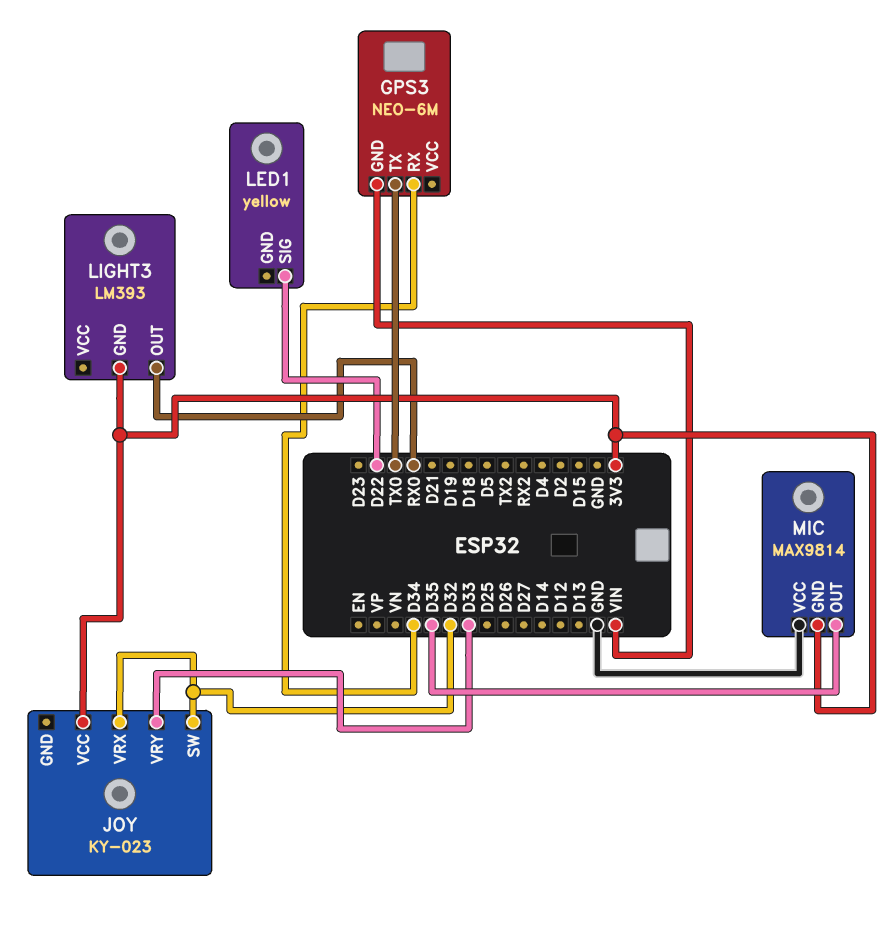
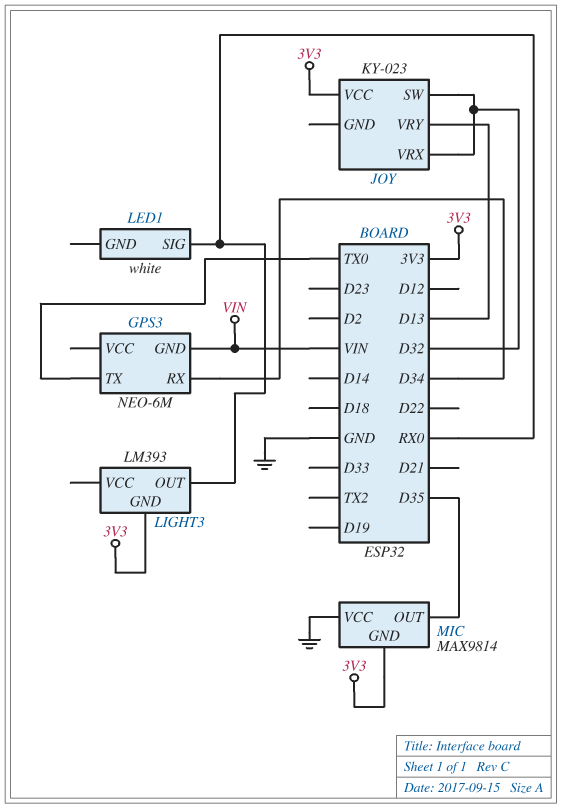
JOY pin VRY: D33 -> D13
LED1: yellow -> white
LED1 pin SIG: D22 -> RX0

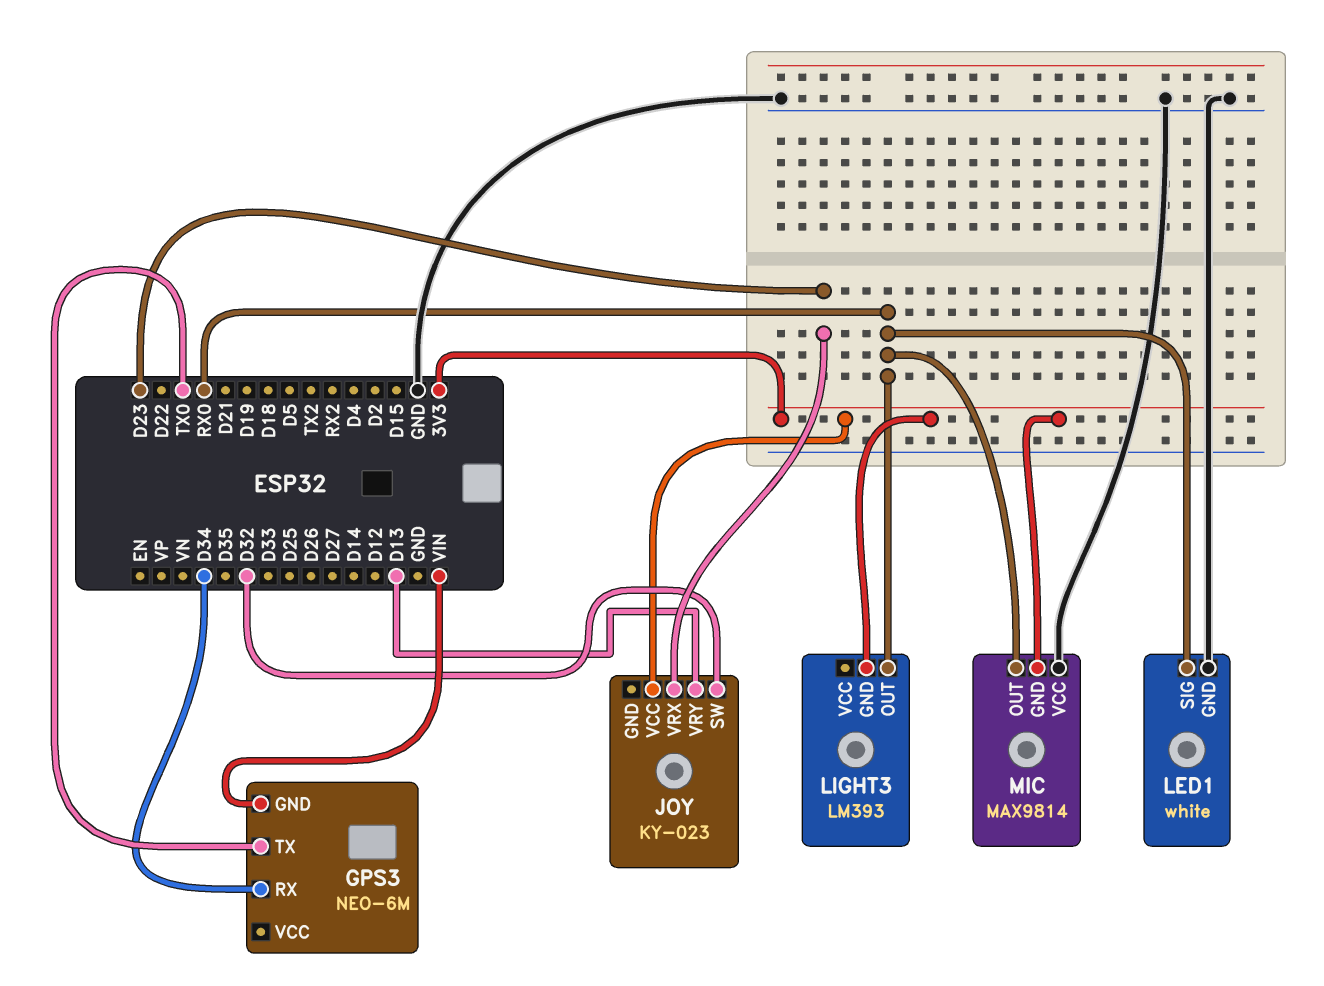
JOY pin VRX: D32 -> D23
LED1 pin GND: none -> GND
MIC pin OUT: D35 -> RX0

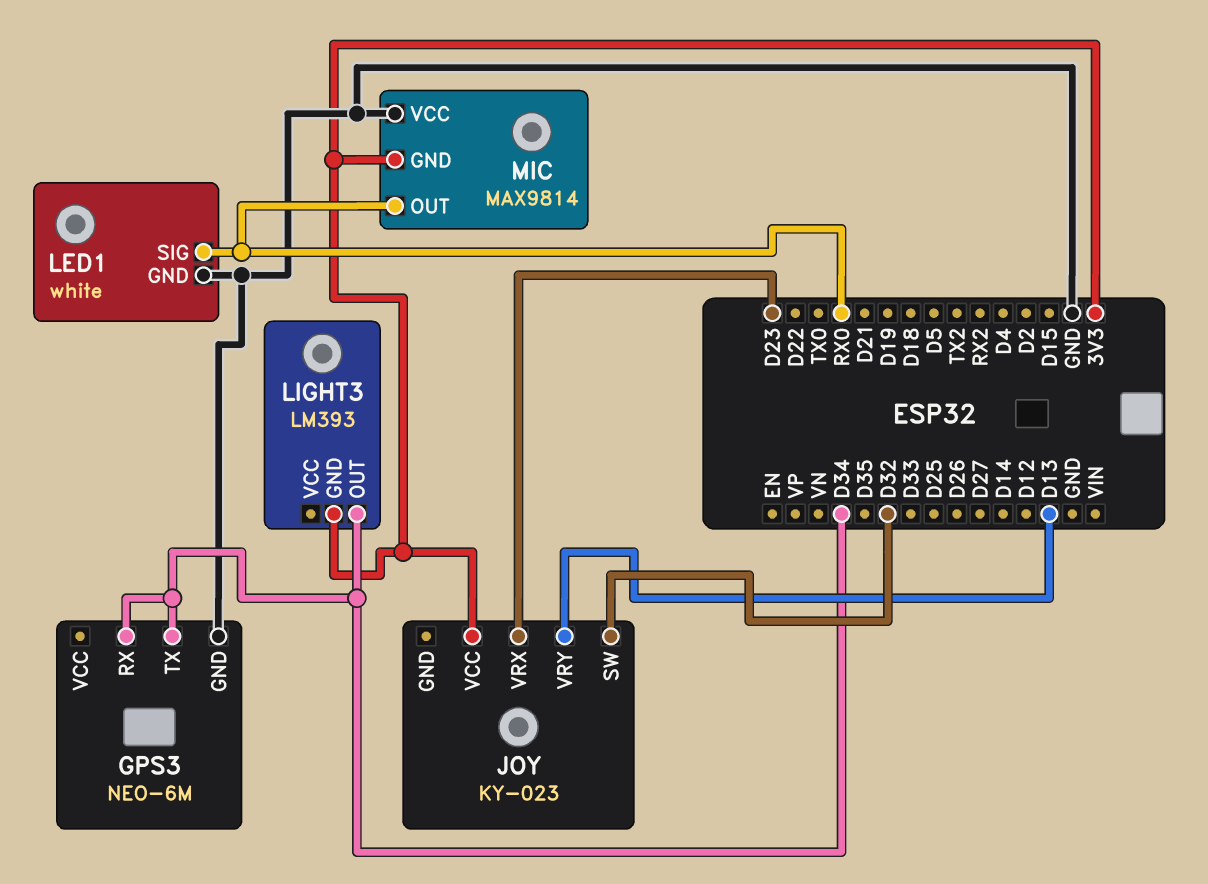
GPS3 pin GND: VIN -> GND
GPS3 pin TX: TX0 -> D34
LIGHT3 pin OUT: RX0 -> D34

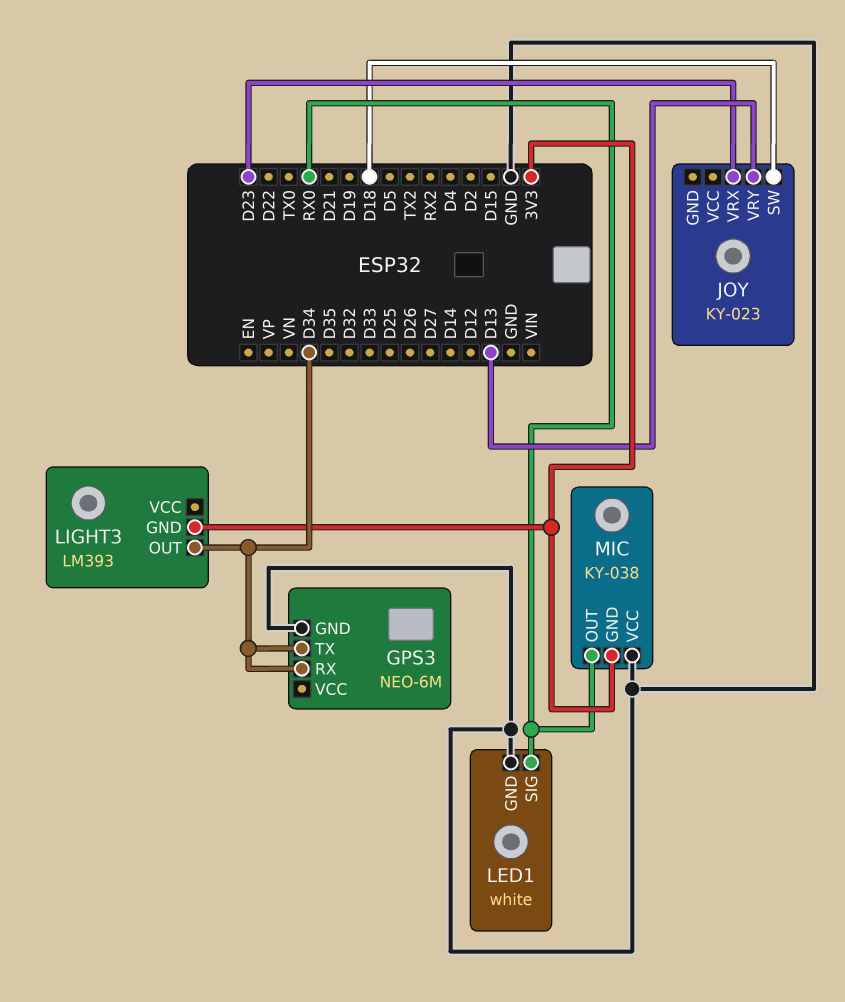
JOY pin SW: D32 -> D18
JOY pin VCC: 3V3 -> none
MIC: MAX9814 -> KY-038

